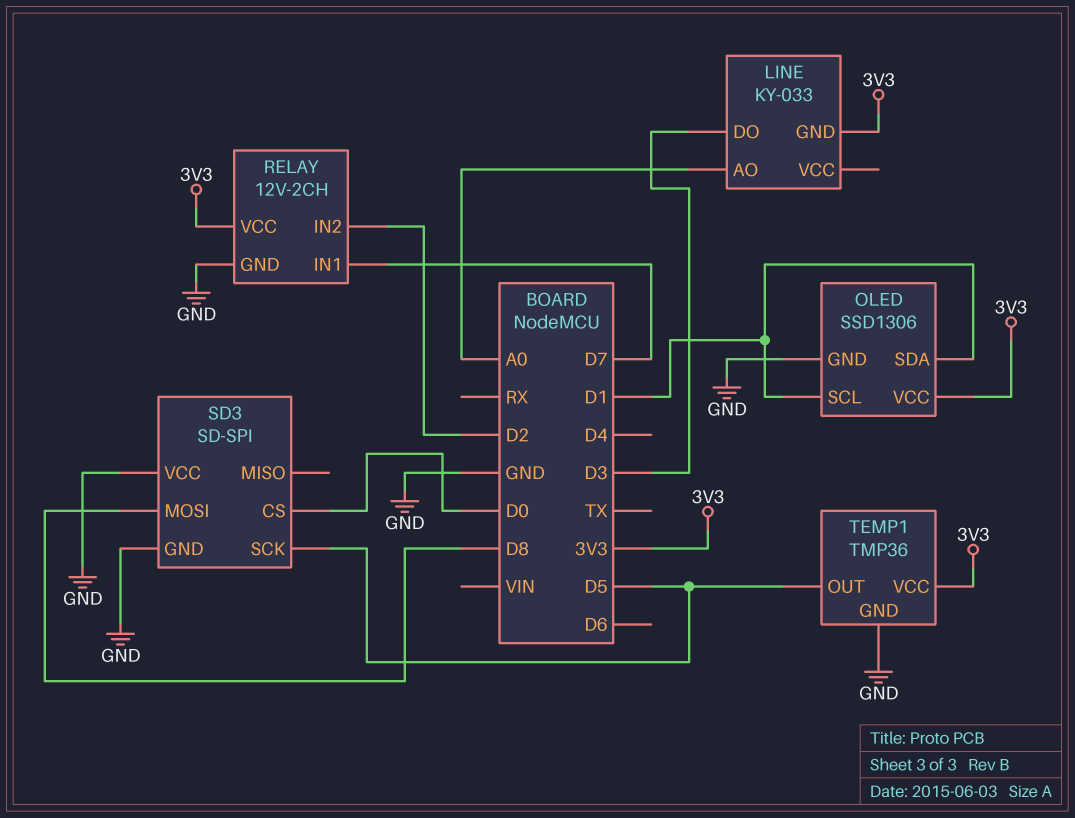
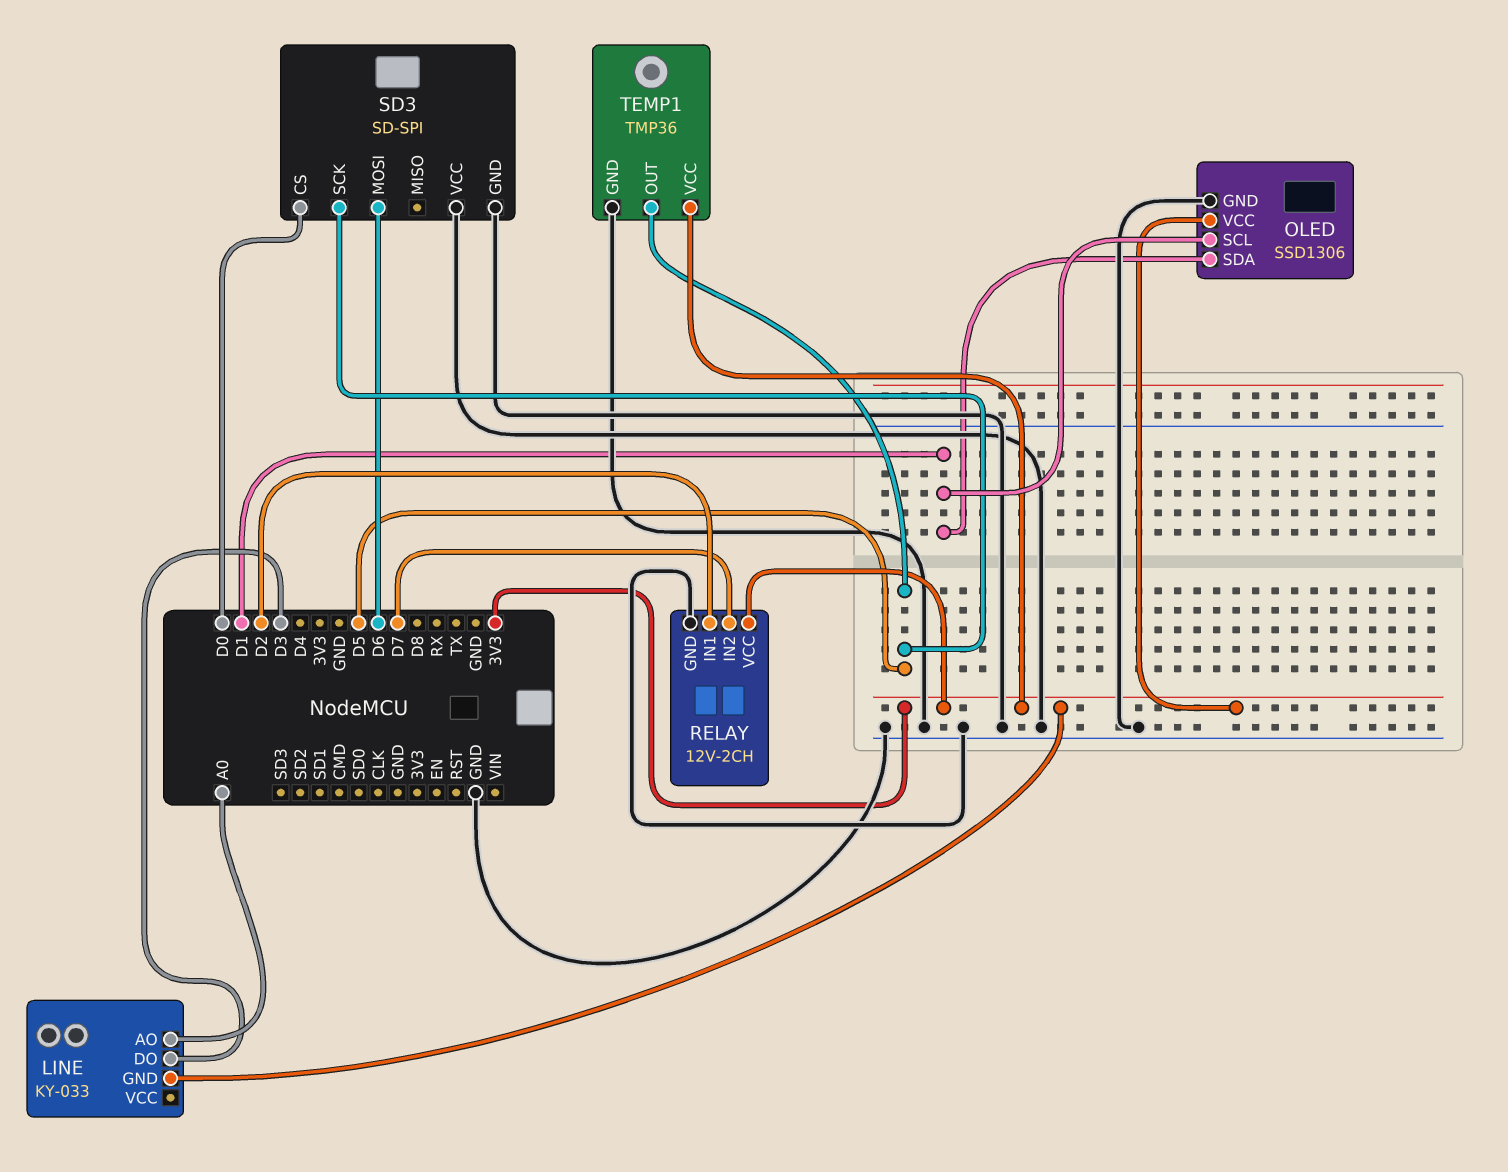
RELAY pin IN1: D7 -> D2
RELAY pin IN2: D2 -> D7
SD3 pin MOSI: D8 -> D6

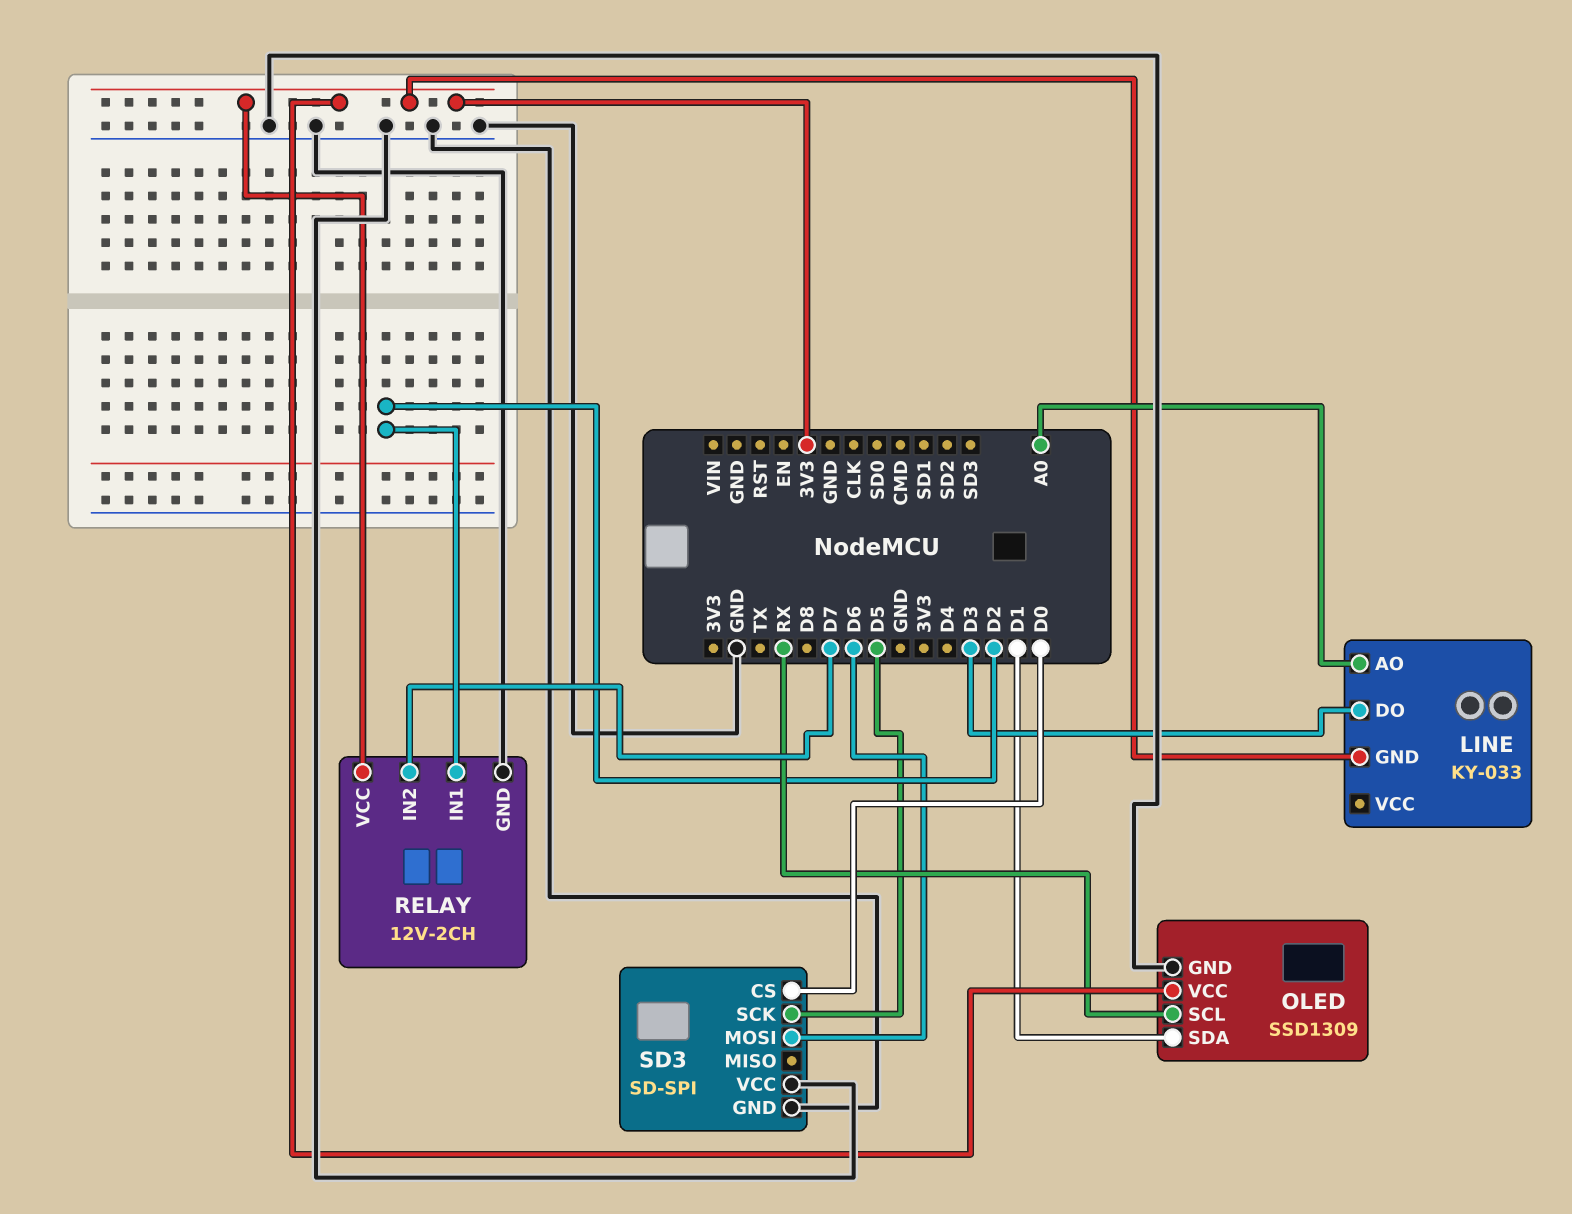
OLED: SSD1306 -> SSD1309
OLED pin SCL: D1 -> RX
TEMP1: TMP36 -> none
TEMP1 pin GND: GND -> none
TEMP1 pin OUT: D5 -> none
TEMP1 pin VCC: 3V3 -> none

